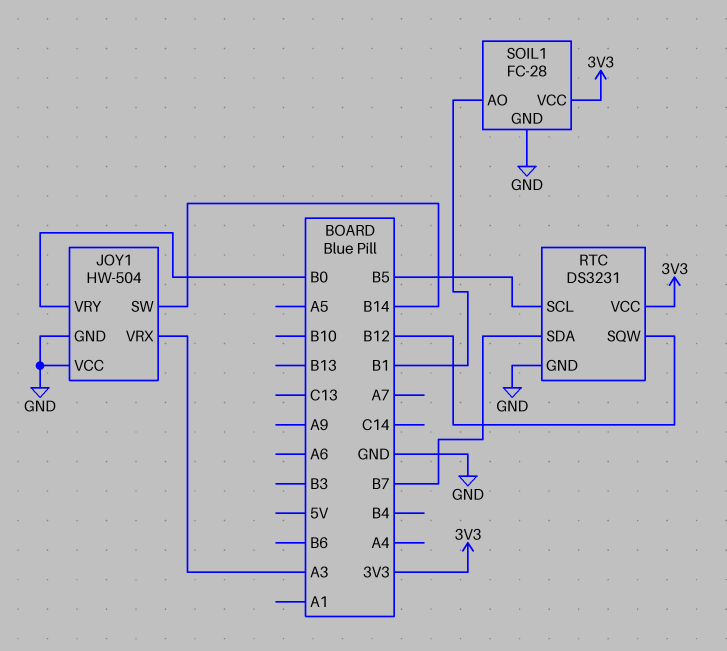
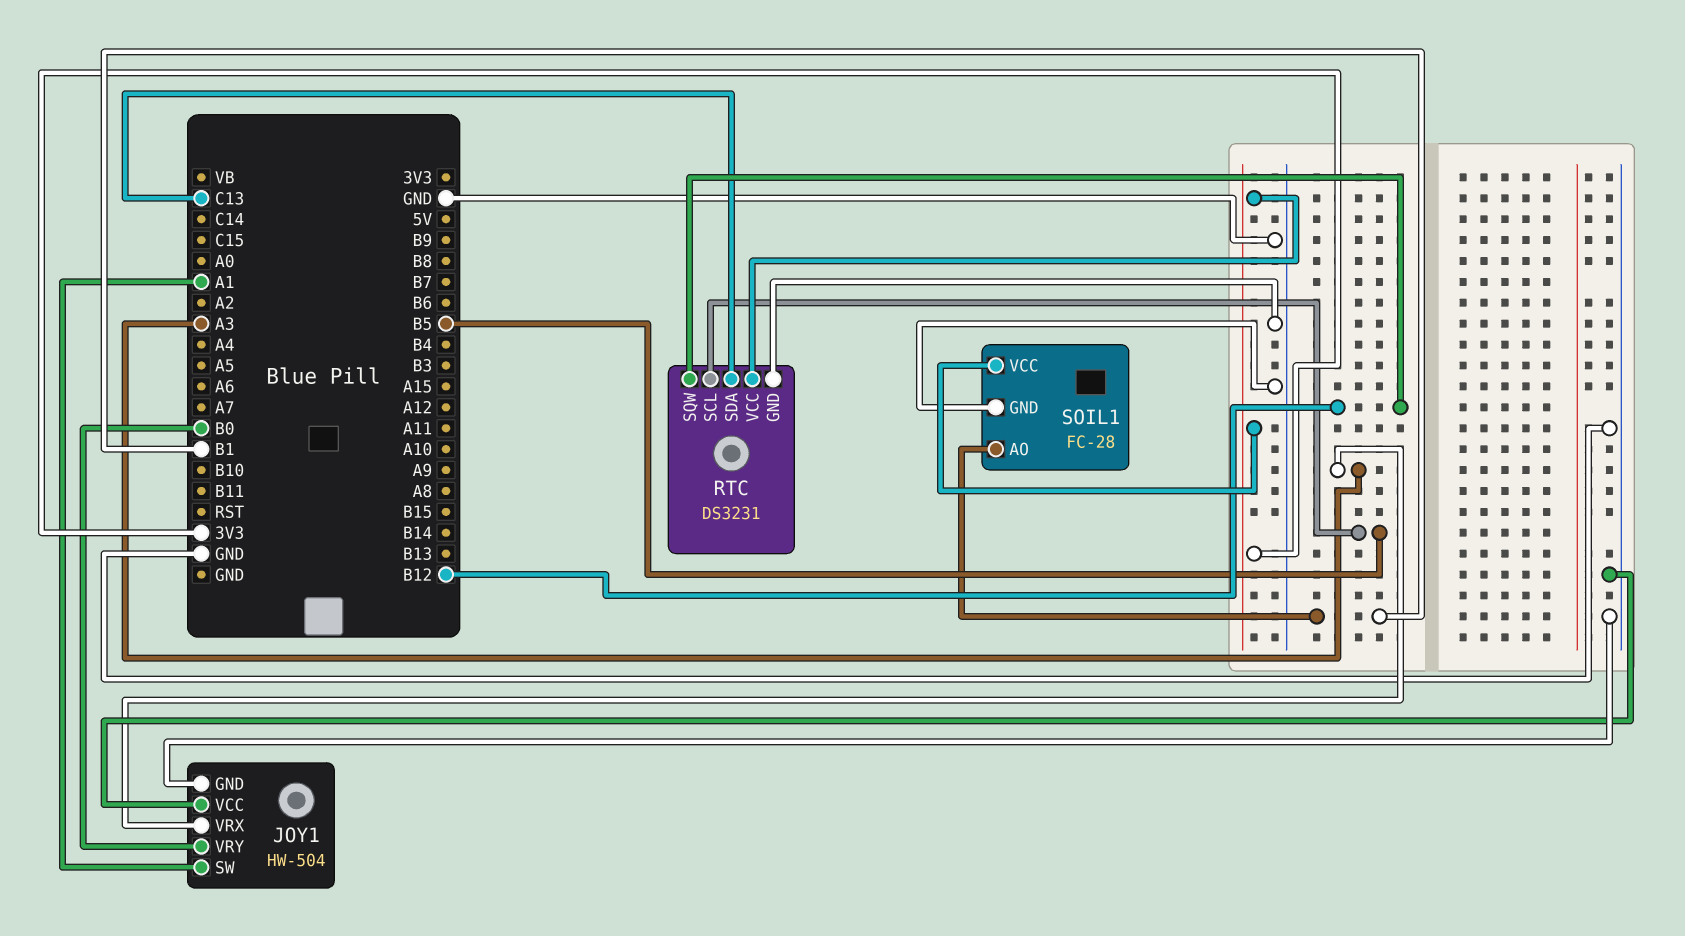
JOY1 pin SW: B14 -> A1
RTC pin SDA: B7 -> C13

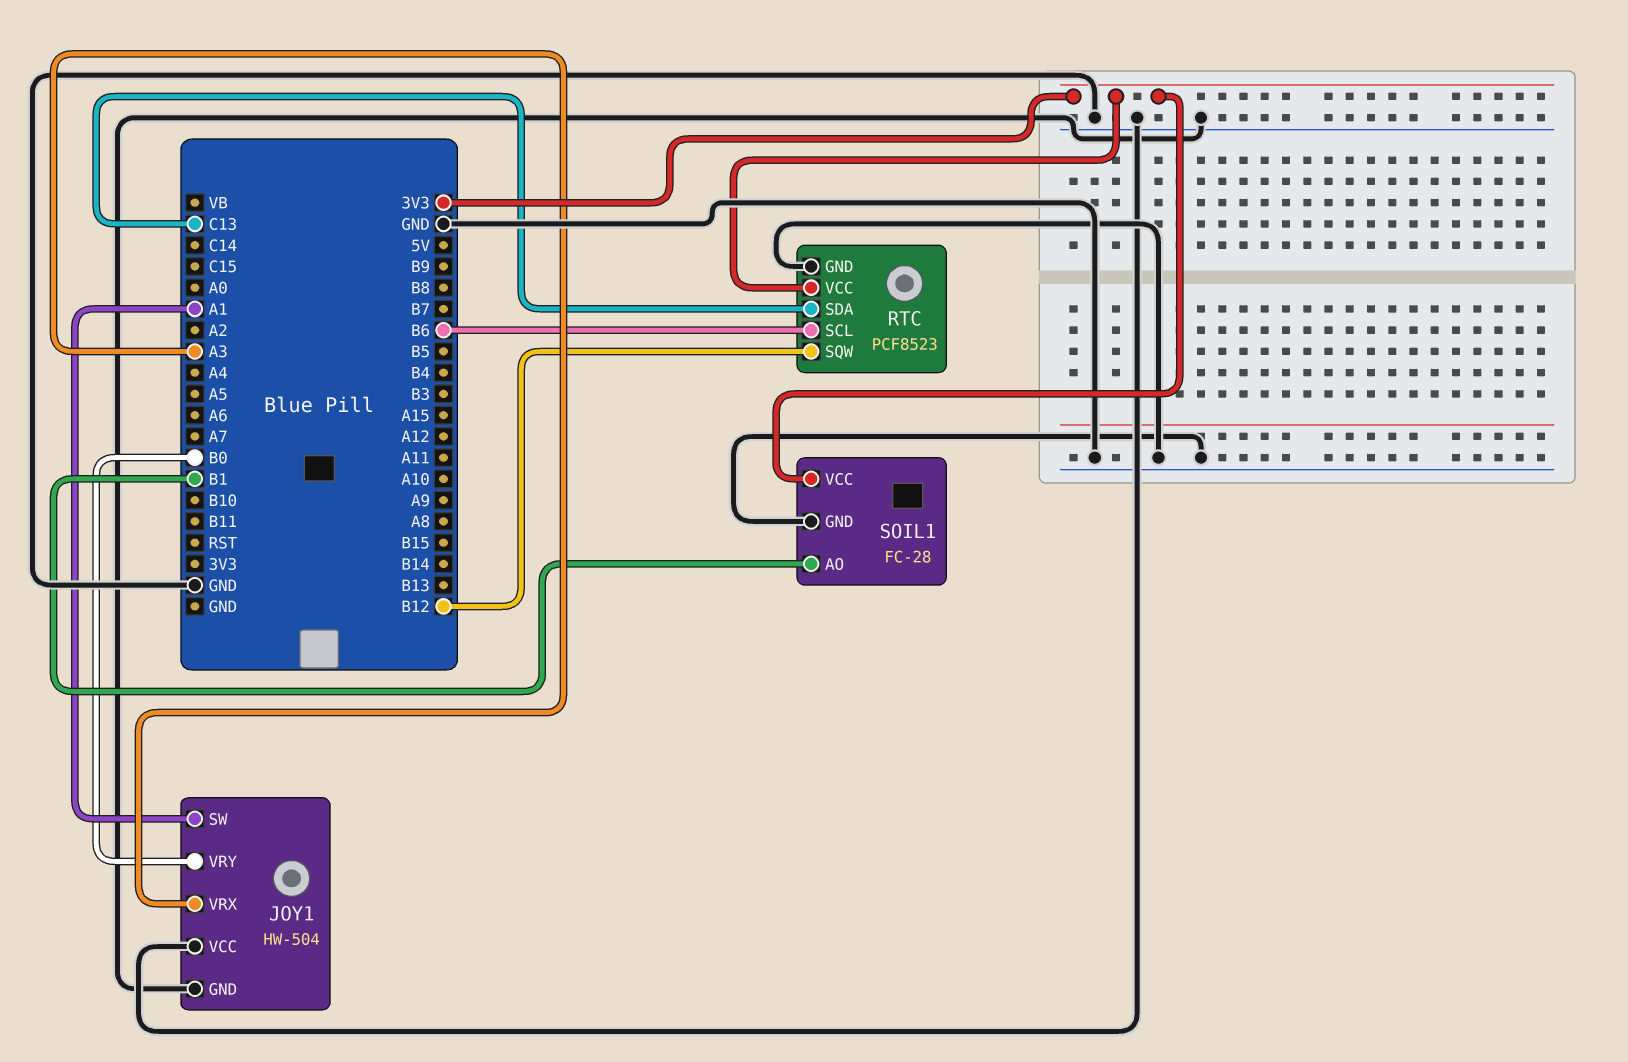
RTC: DS3231 -> PCF8523
RTC pin SCL: B5 -> B6

